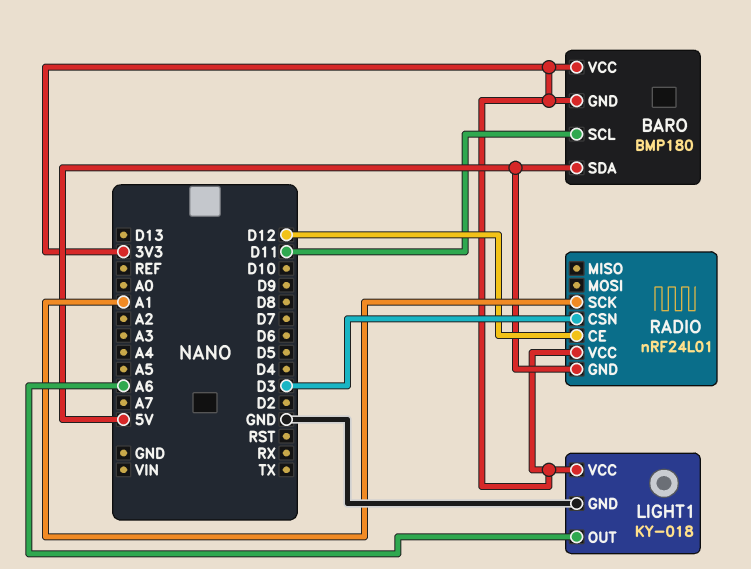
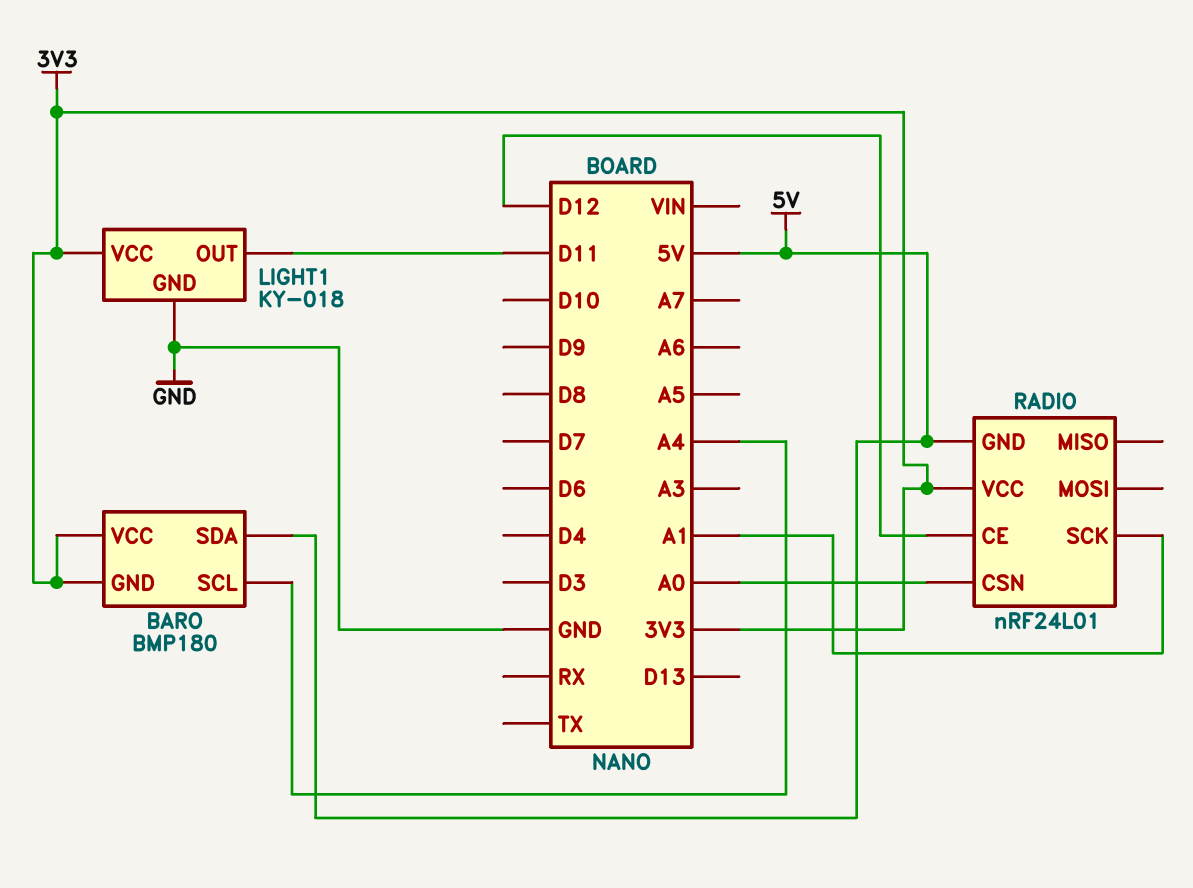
BARO pin SCL: D11 -> A4
LIGHT1 pin OUT: A6 -> D11
RADIO pin CSN: D3 -> A0

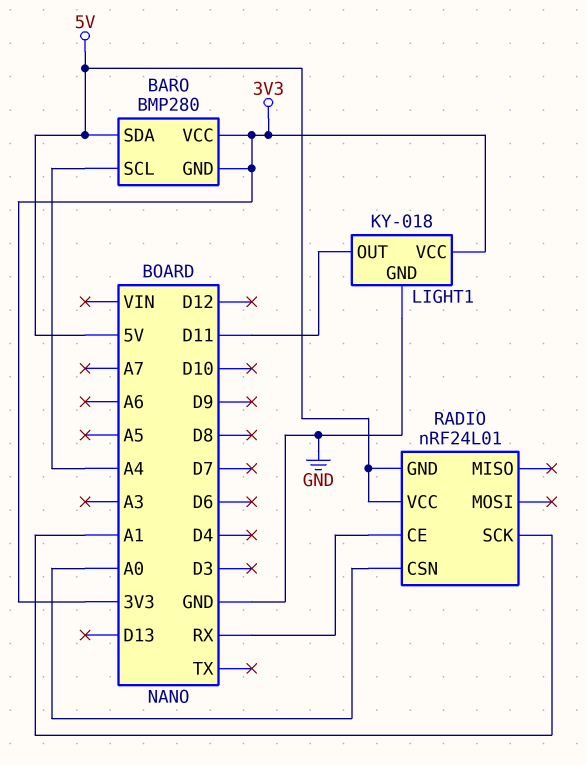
BARO: BMP180 -> BMP280
RADIO pin CE: D12 -> RX
RADIO pin VCC: 3V3 -> 5V

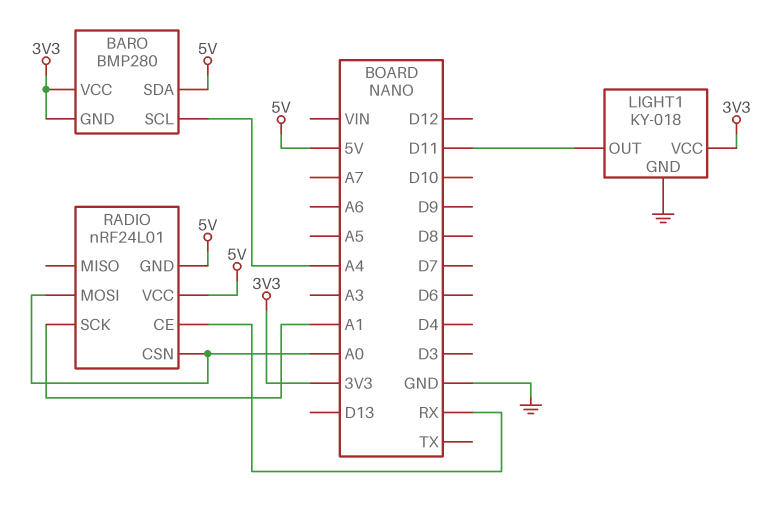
RADIO pin MOSI: none -> A0

